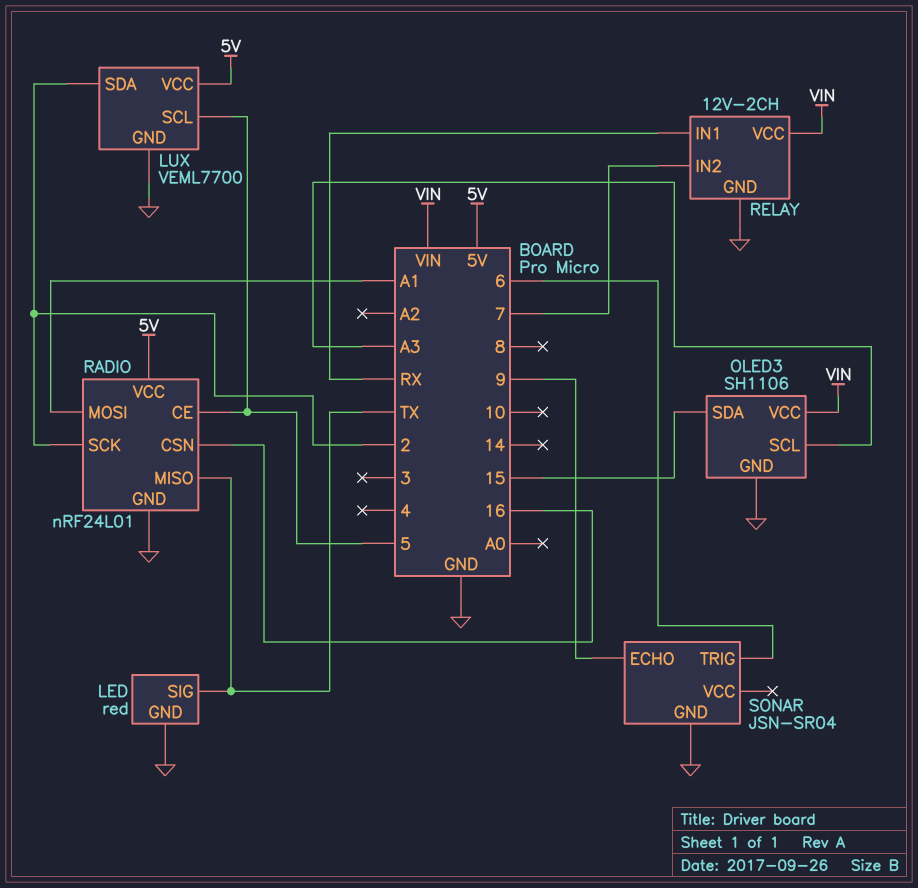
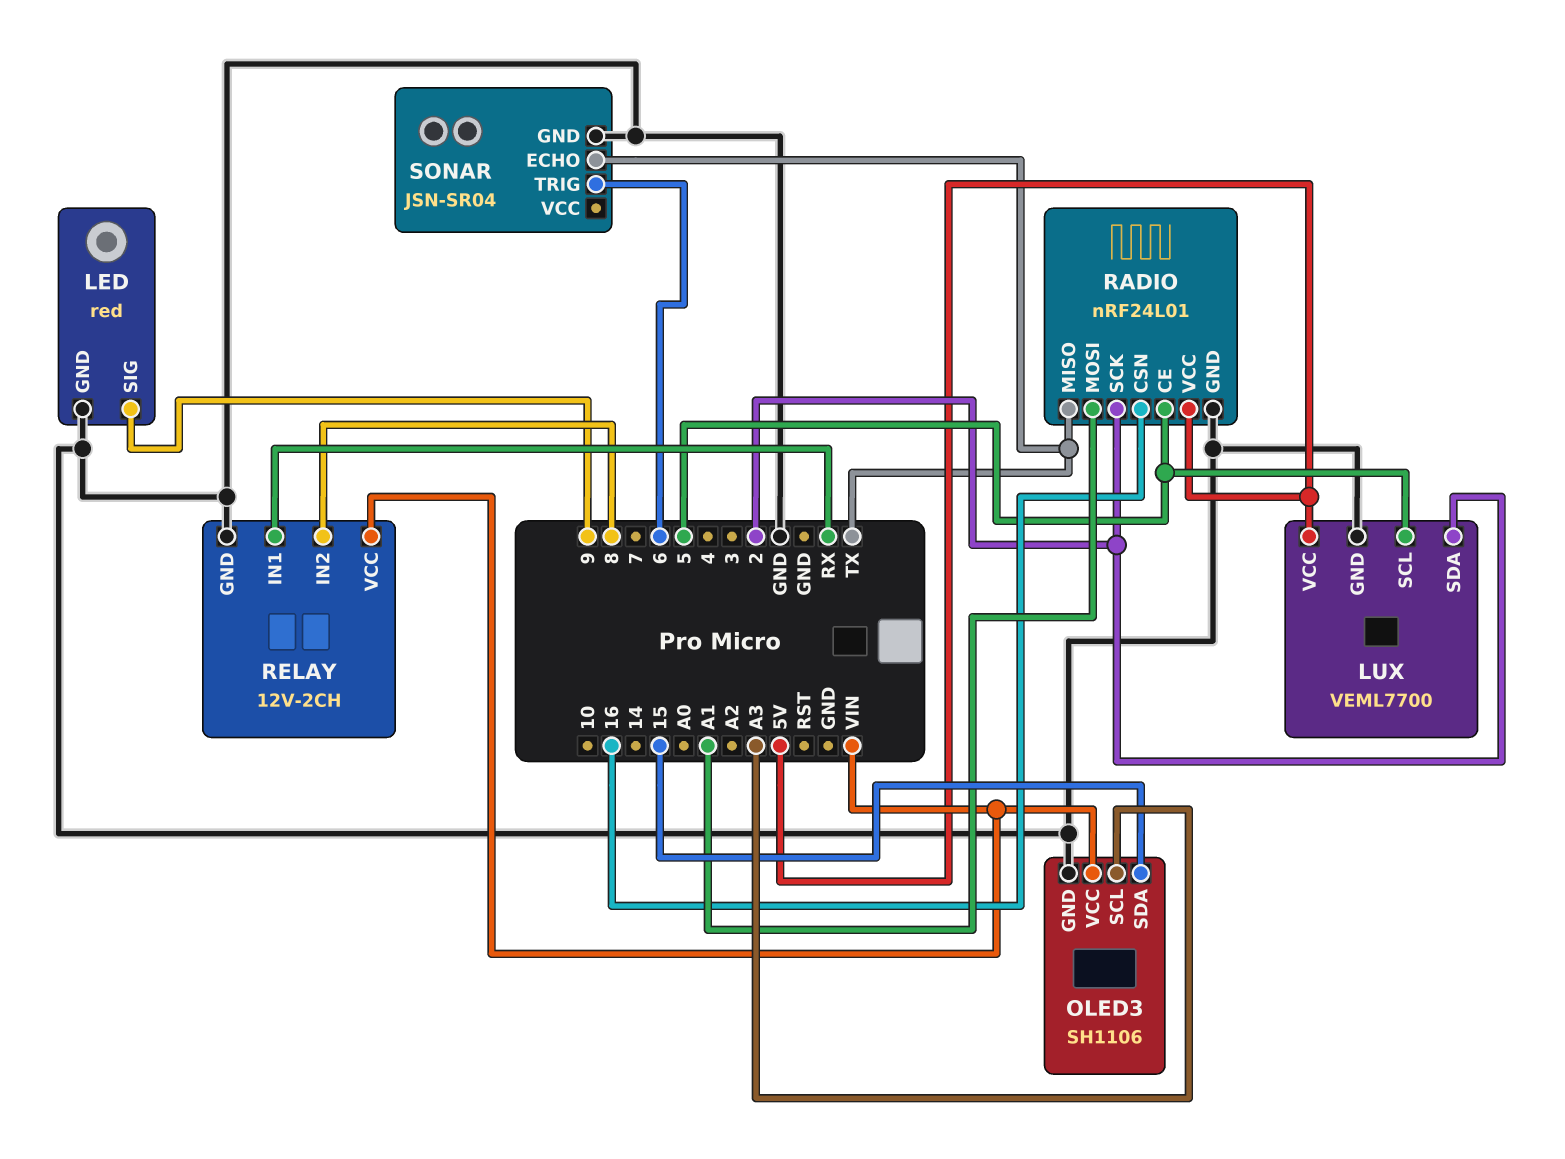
LED pin SIG: TX -> 9
RELAY pin IN2: 7 -> 8
SONAR pin ECHO: 9 -> TX

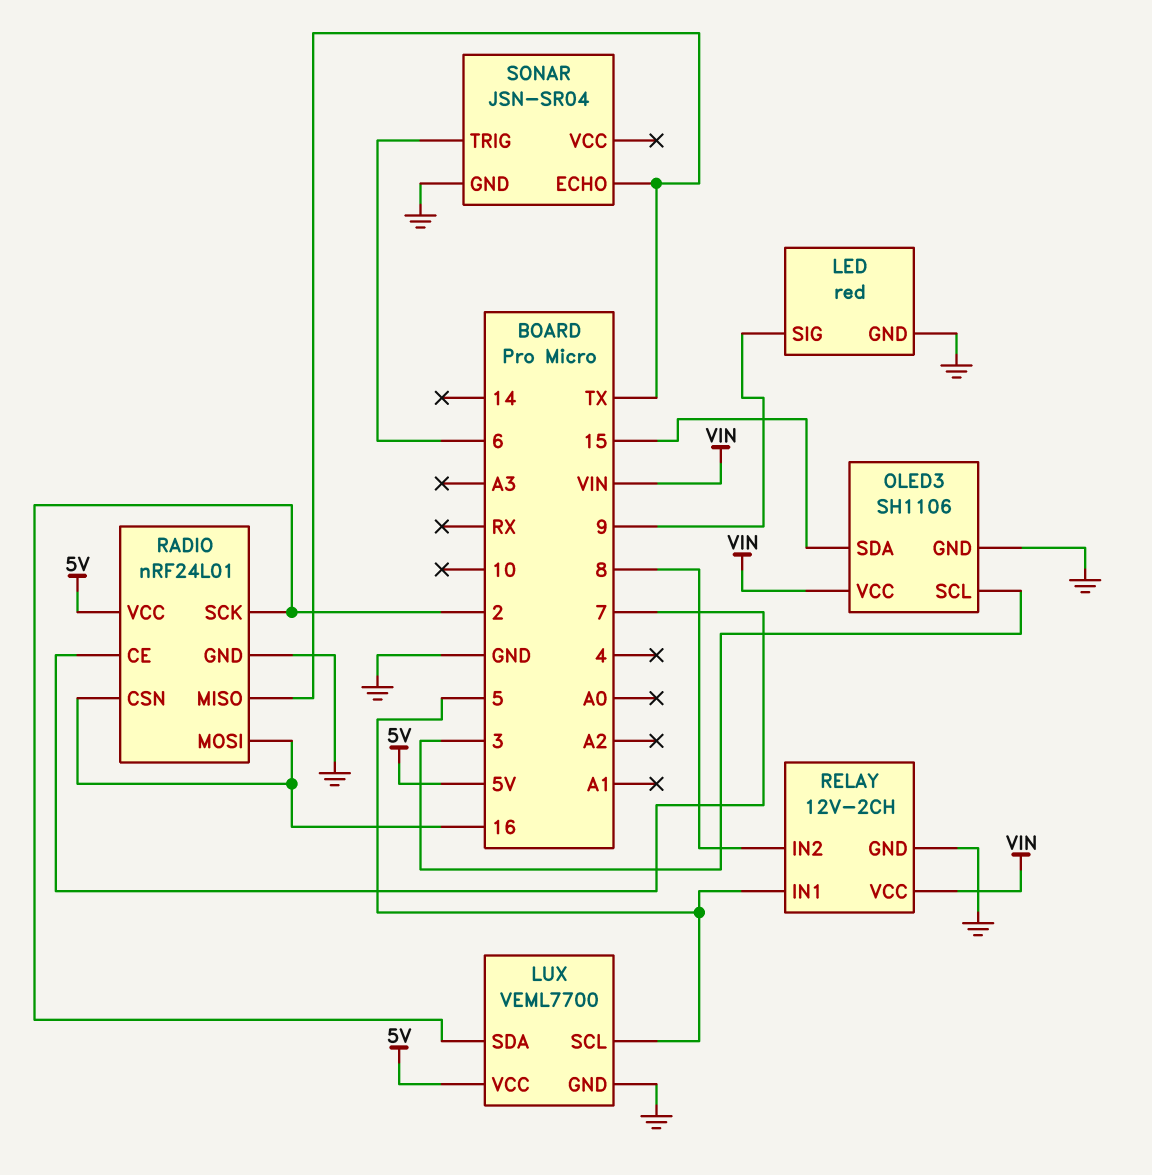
OLED3 pin SCL: A3 -> 3
RADIO pin CE: 5 -> 7
RADIO pin MOSI: A1 -> 16
RELAY pin IN1: RX -> 5

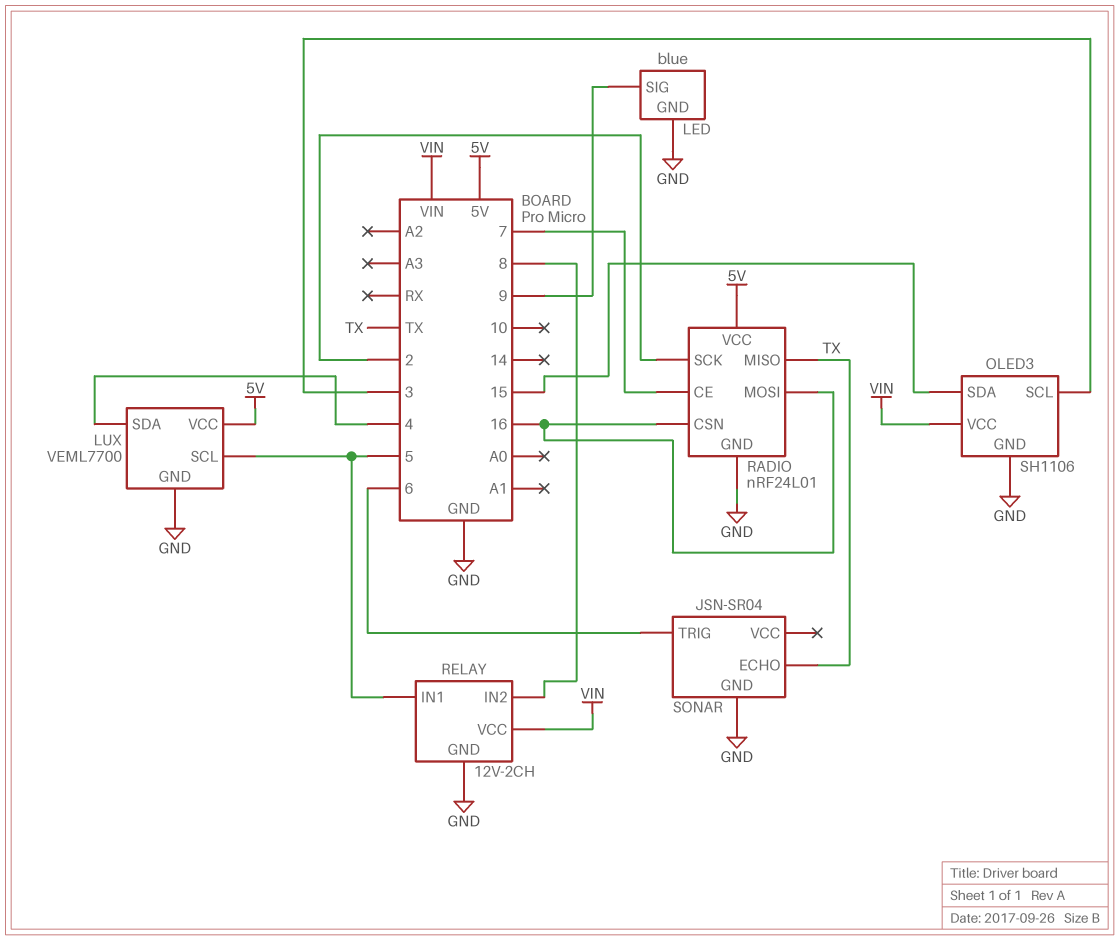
LED: red -> blue
LUX pin SDA: 2 -> 4

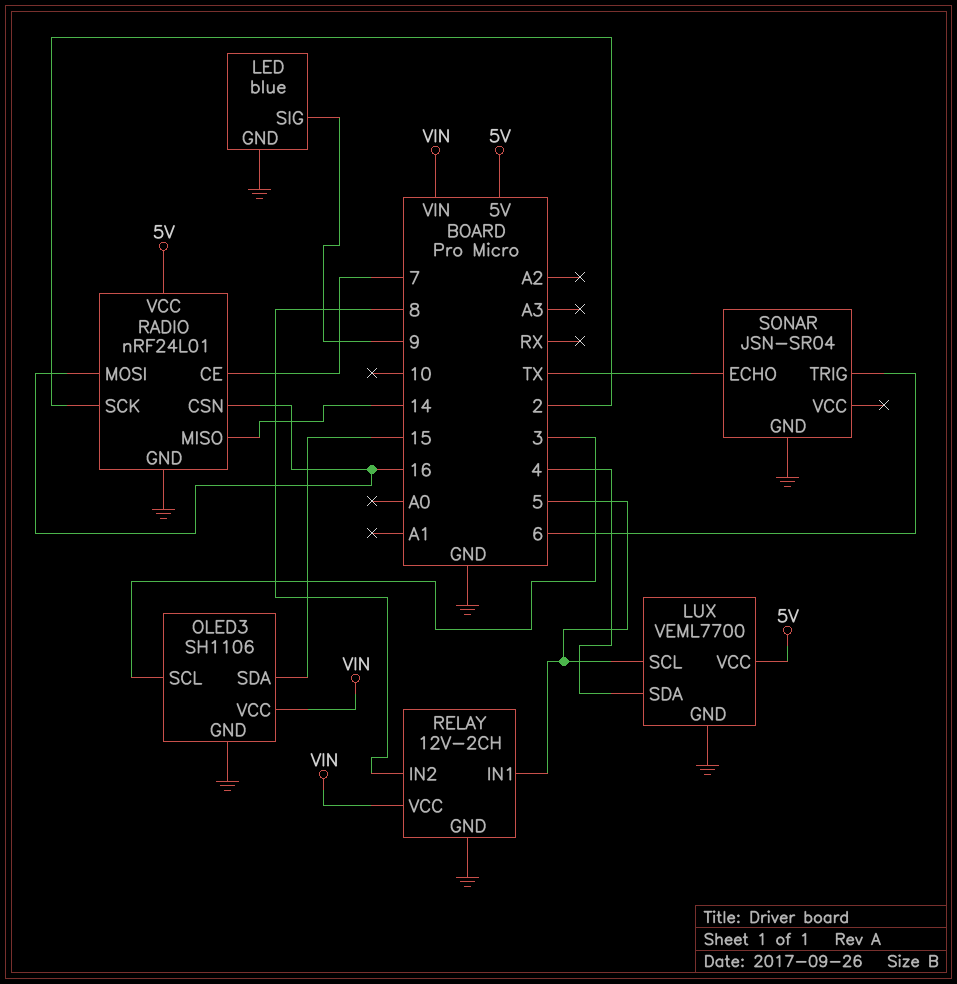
RADIO pin MISO: TX -> 14

